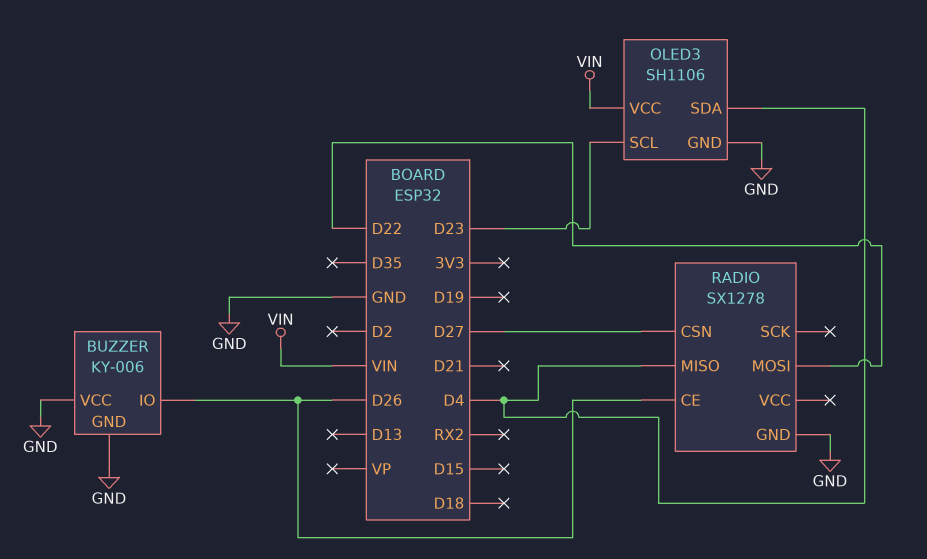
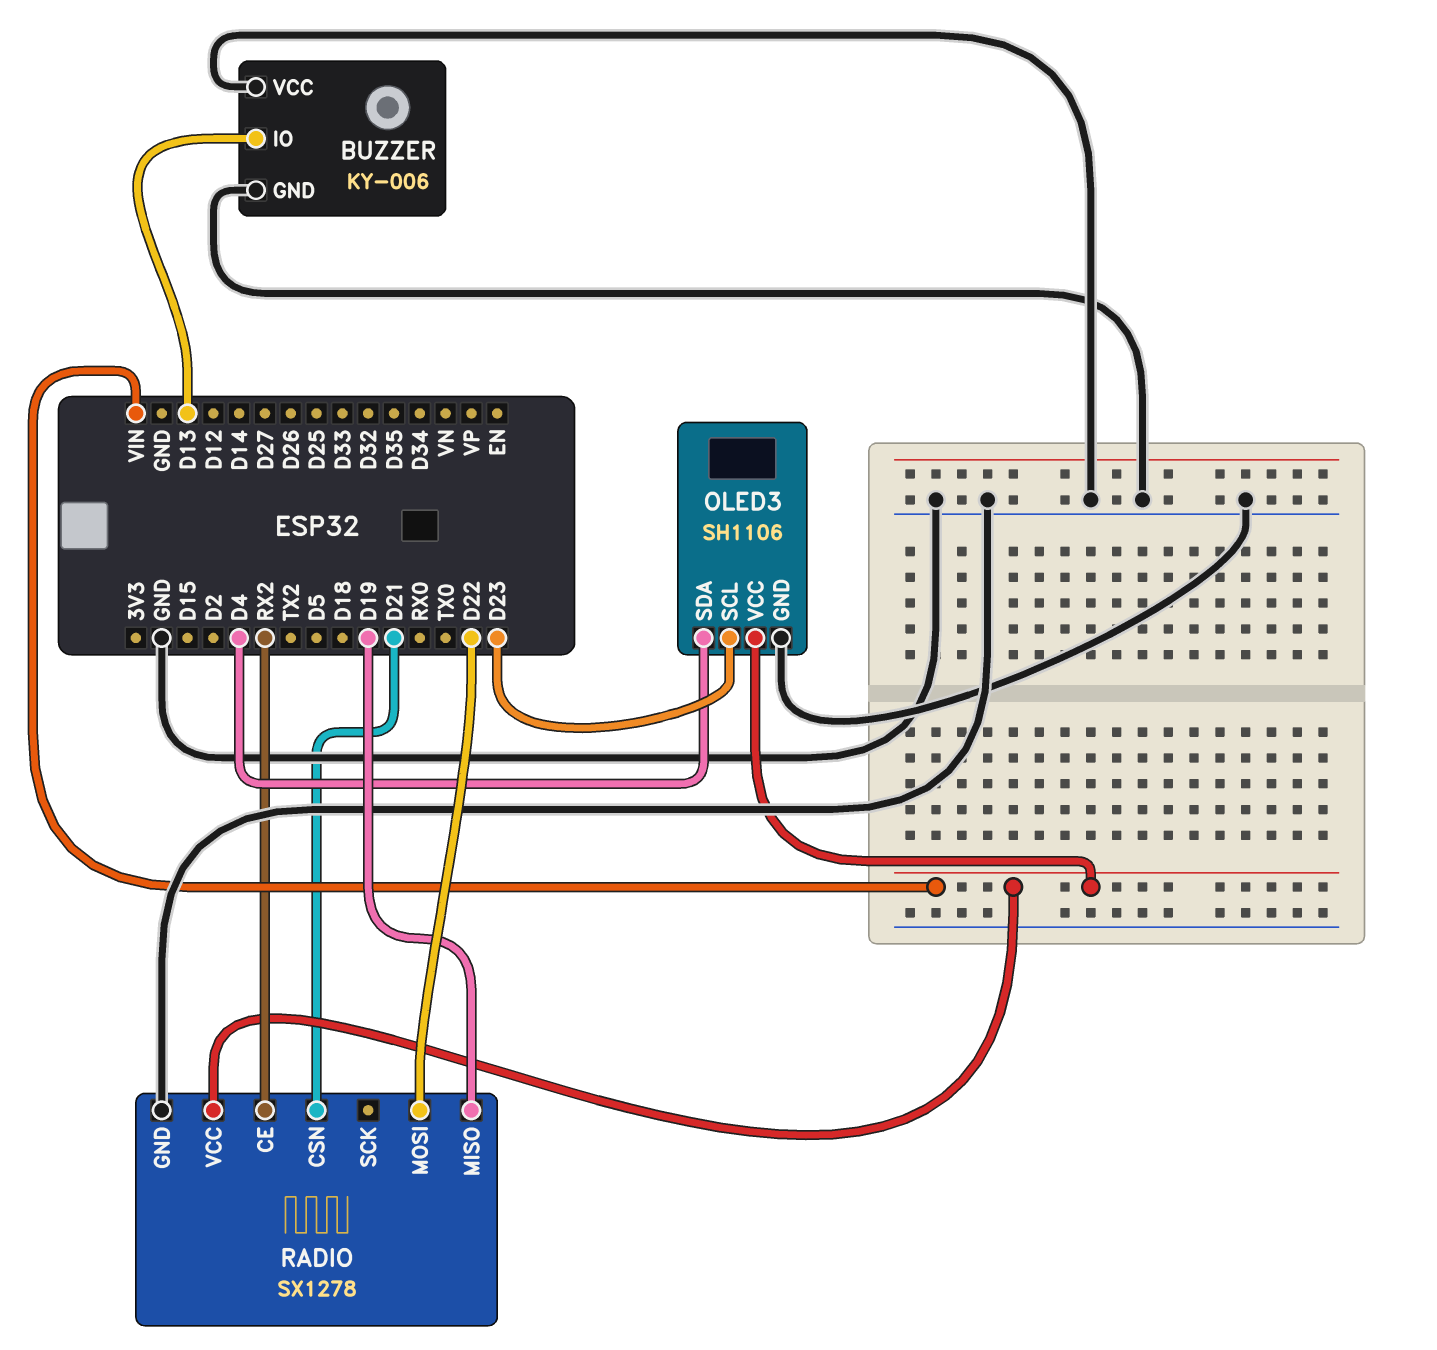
BUZZER pin IO: D26 -> D13
RADIO pin CE: D26 -> RX2
RADIO pin CSN: D27 -> D21
RADIO pin MISO: D4 -> D19
RADIO pin VCC: none -> VIN

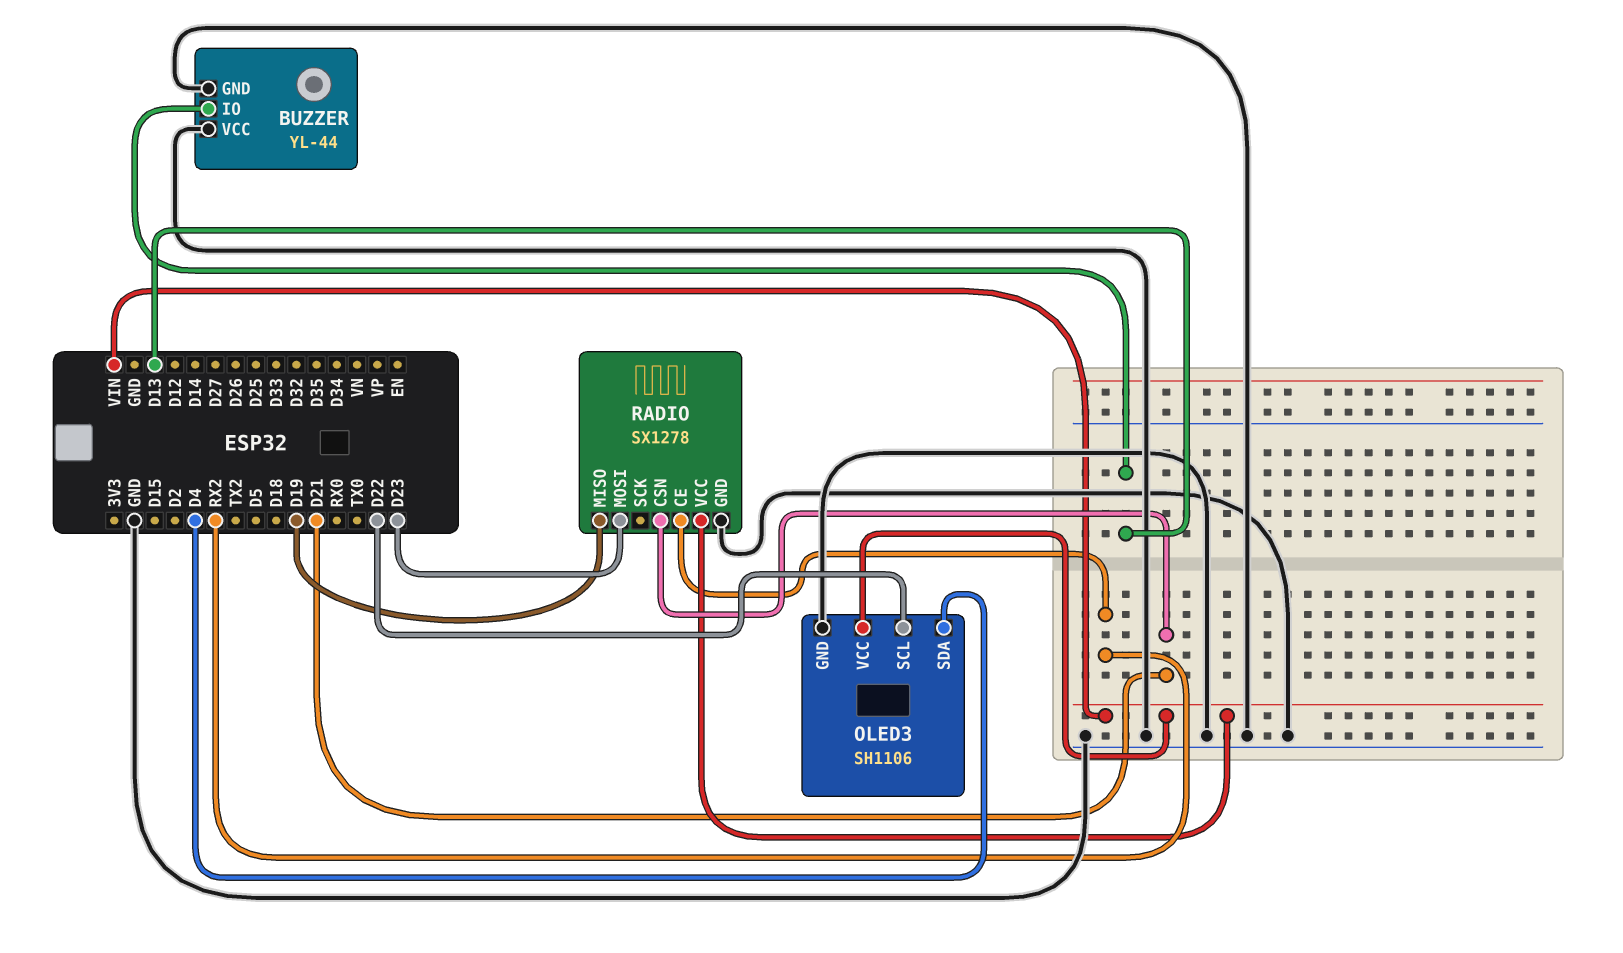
BUZZER: KY-006 -> YL-44
OLED3 pin SCL: D23 -> D22
RADIO pin MOSI: D22 -> D23

